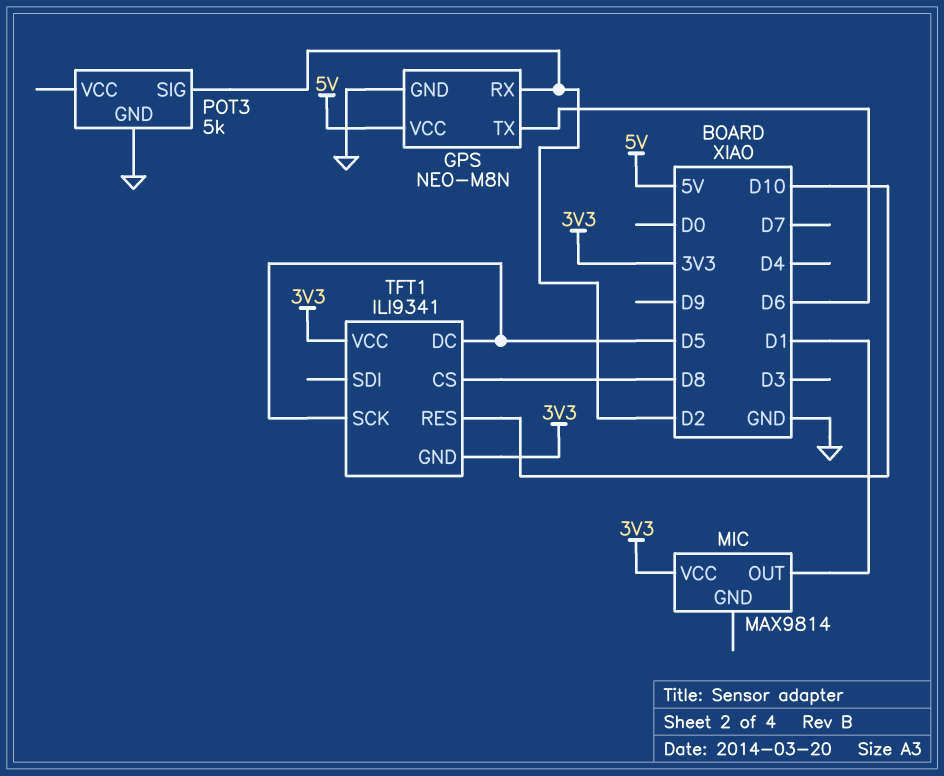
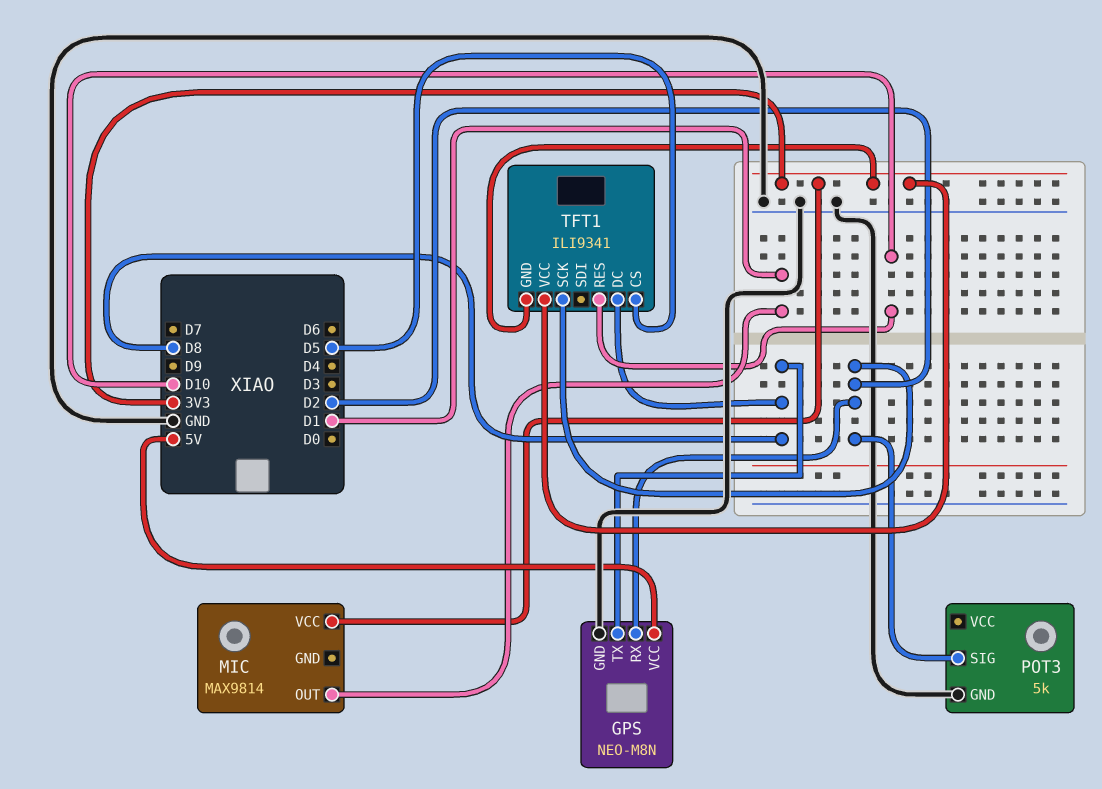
GPS pin TX: D6 -> D8
TFT1 pin CS: D8 -> D5
TFT1 pin DC: D5 -> D8
TFT1 pin SCK: D5 -> D2

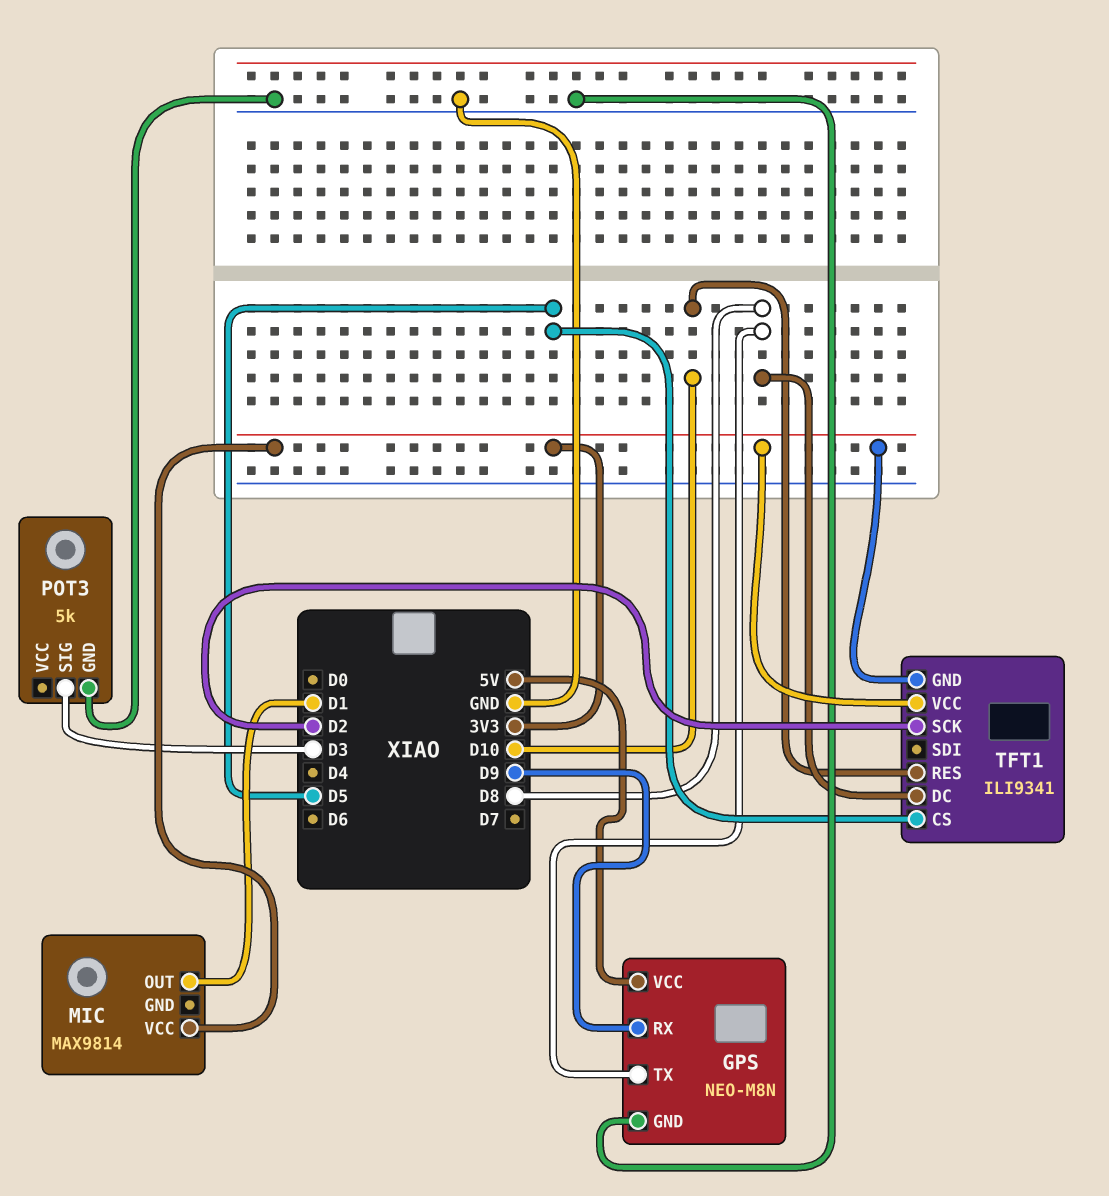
GPS pin RX: D2 -> D9
POT3 pin SIG: D2 -> D3

